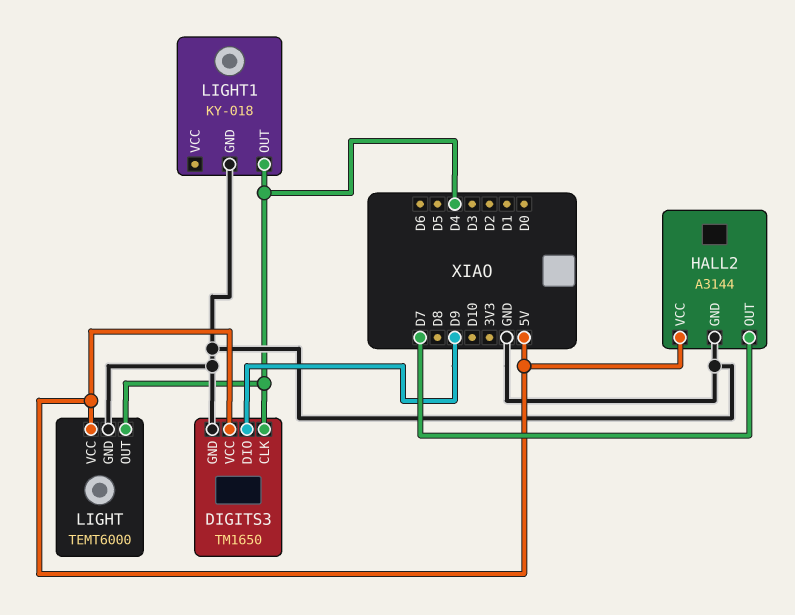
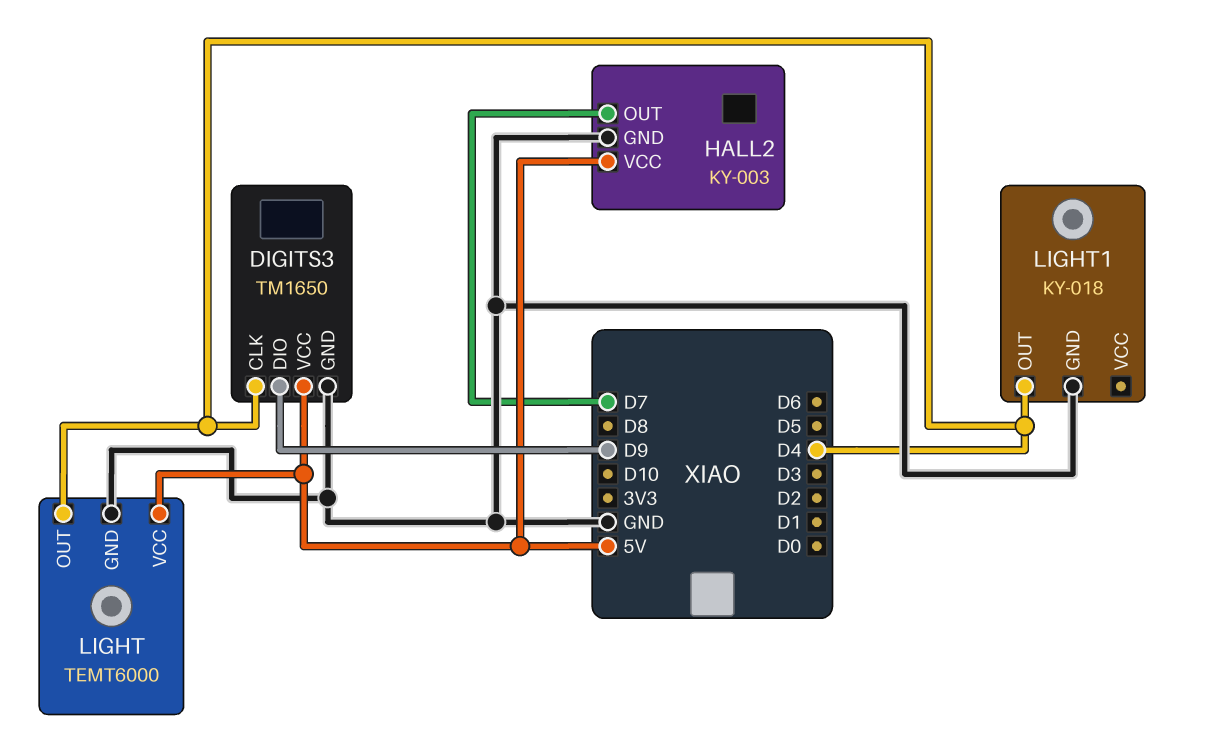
HALL2: A3144 -> KY-003

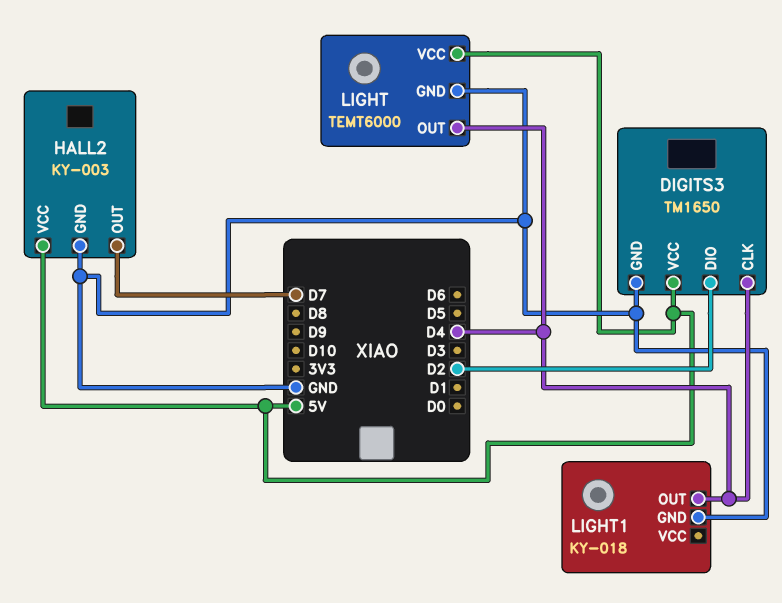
DIGITS3 pin DIO: D9 -> D2

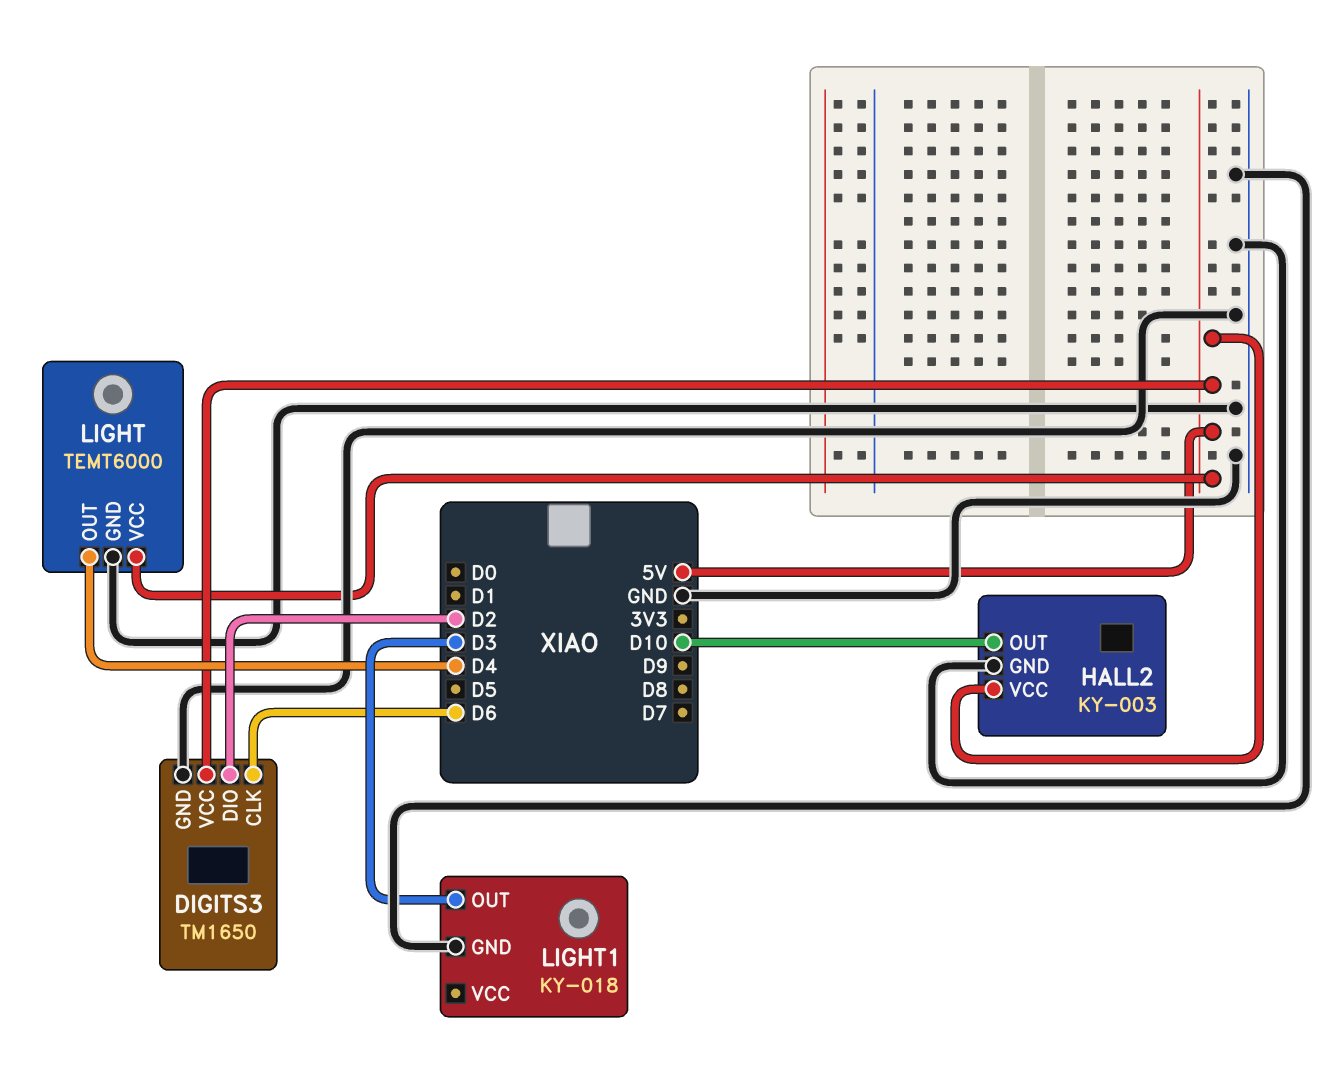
DIGITS3 pin CLK: D4 -> D6
HALL2 pin OUT: D7 -> D10
LIGHT1 pin OUT: D4 -> D3

